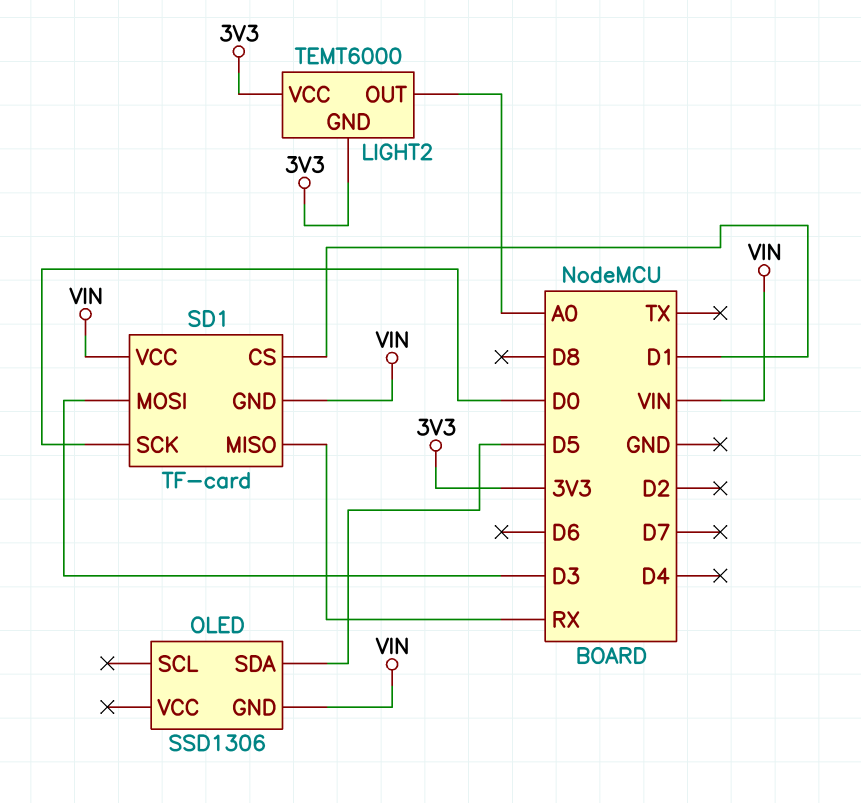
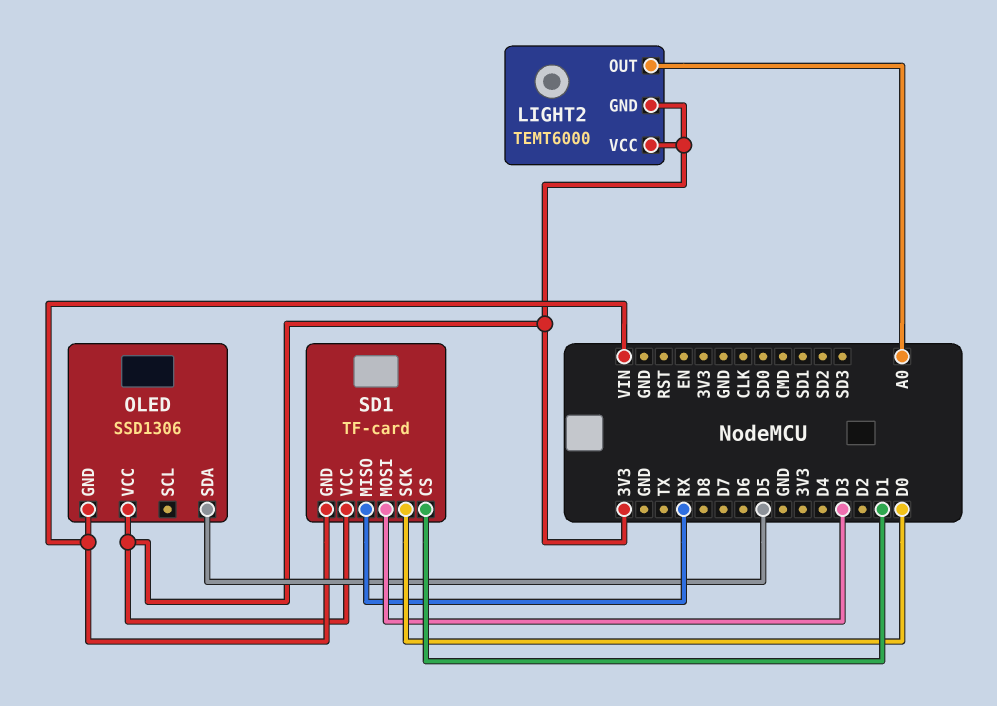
OLED pin VCC: none -> 3V3
SD1 pin VCC: VIN -> 3V3

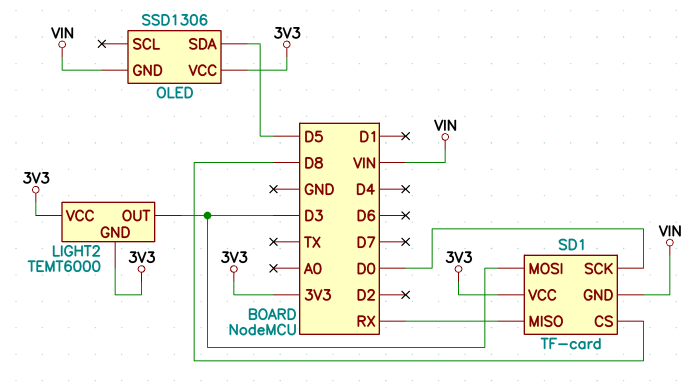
LIGHT2 pin OUT: A0 -> D3
SD1 pin CS: D1 -> D8

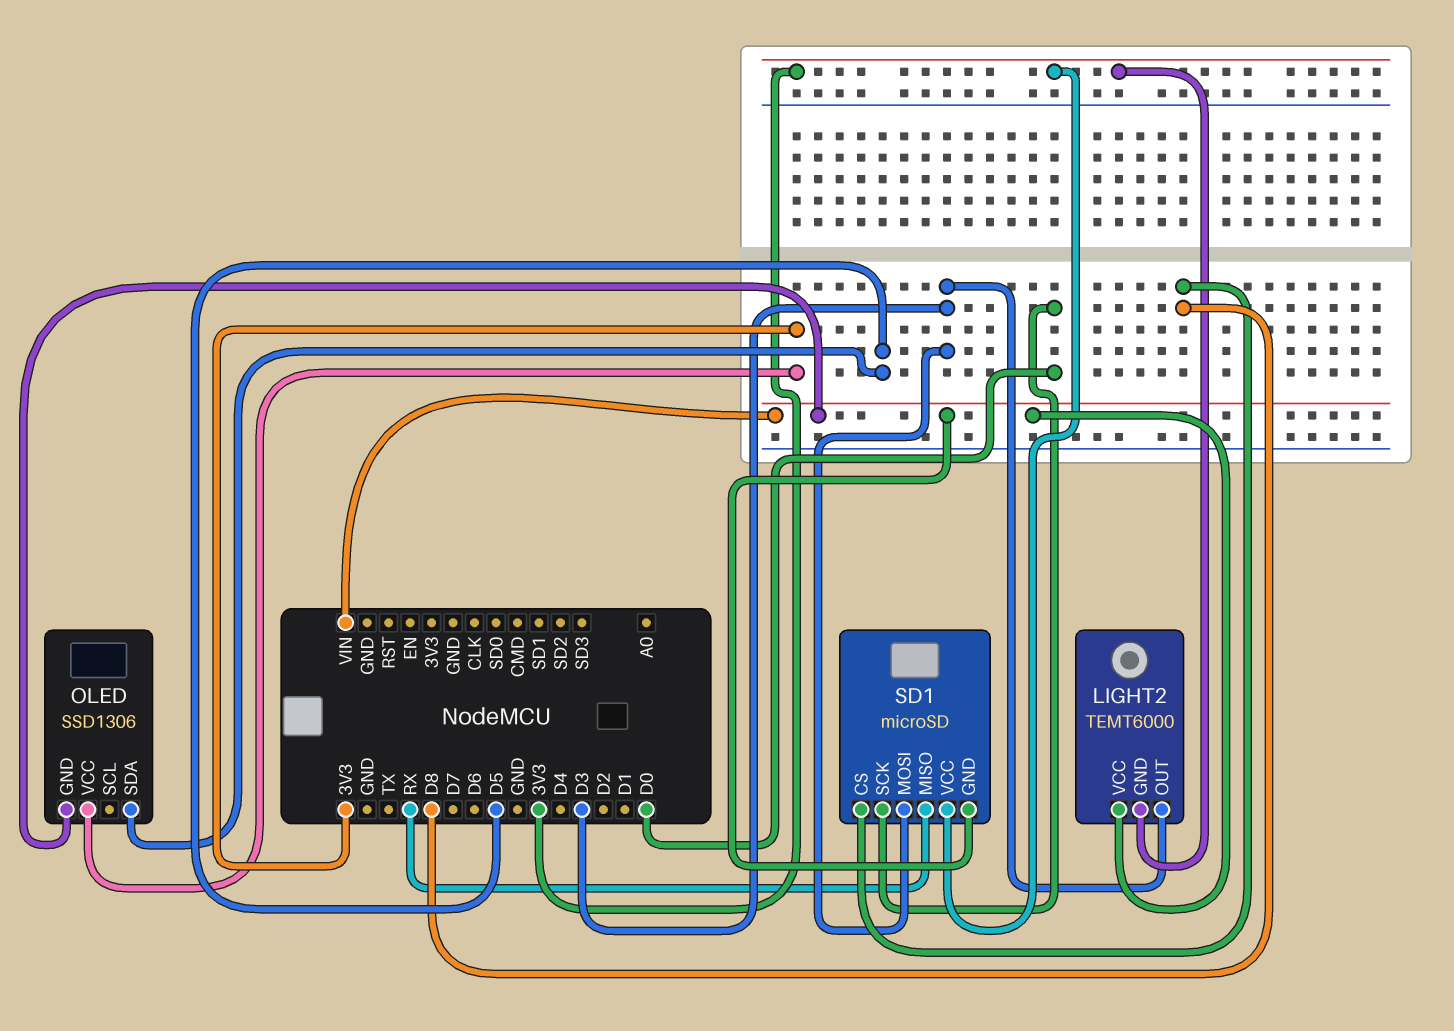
LIGHT2 pin VCC: 3V3 -> VIN
SD1: TF-card -> microSD

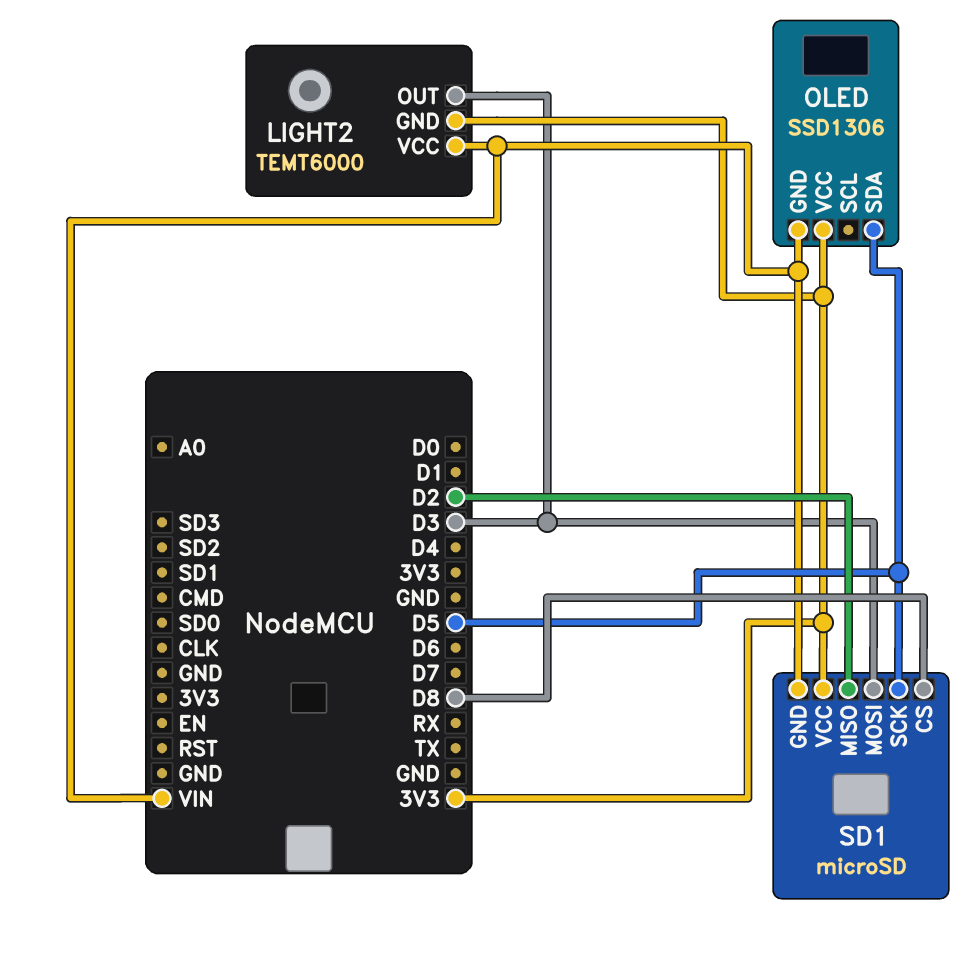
SD1 pin MISO: RX -> D2
SD1 pin SCK: D0 -> D5

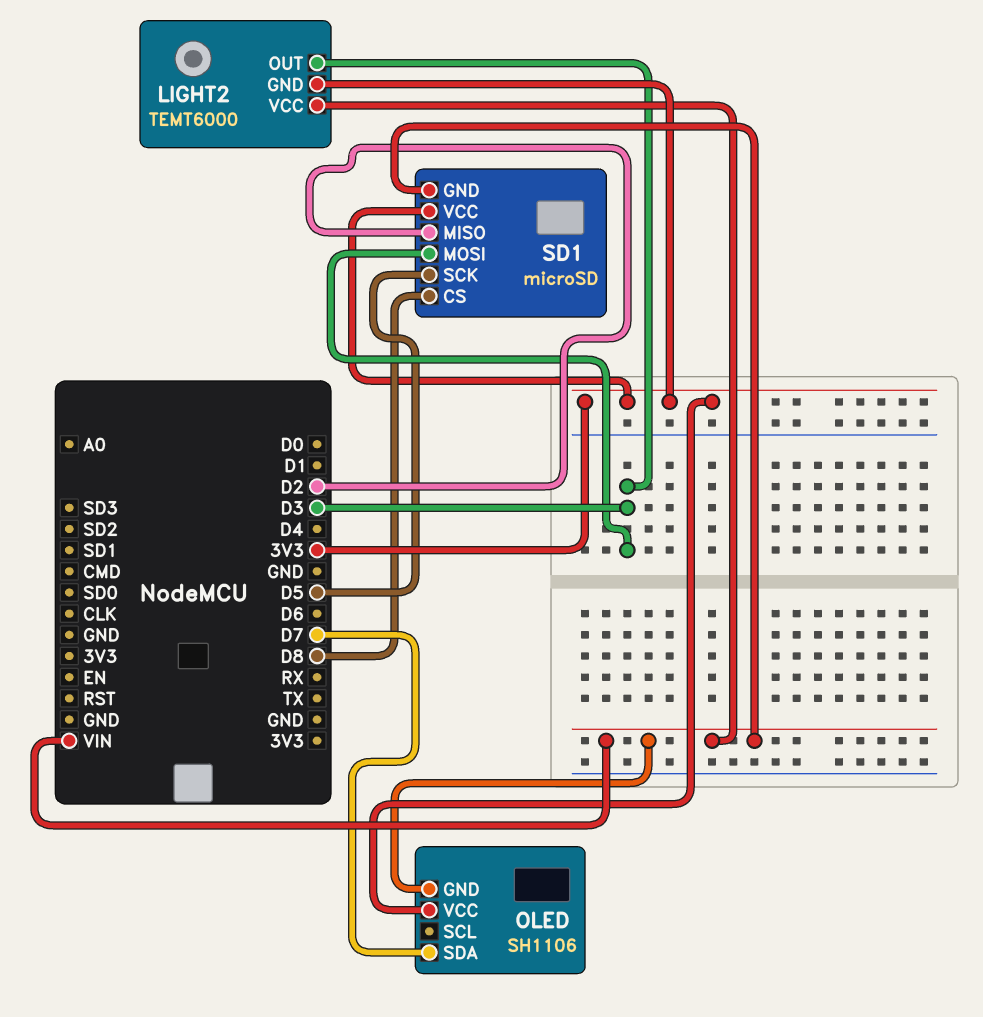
OLED: SSD1306 -> SH1106
OLED pin SDA: D5 -> D7

